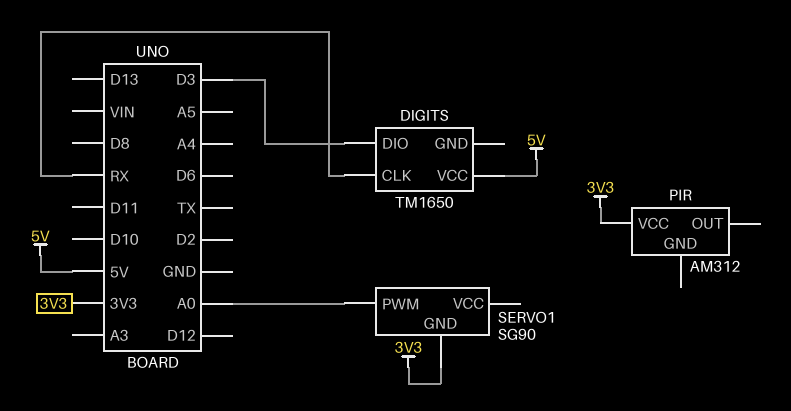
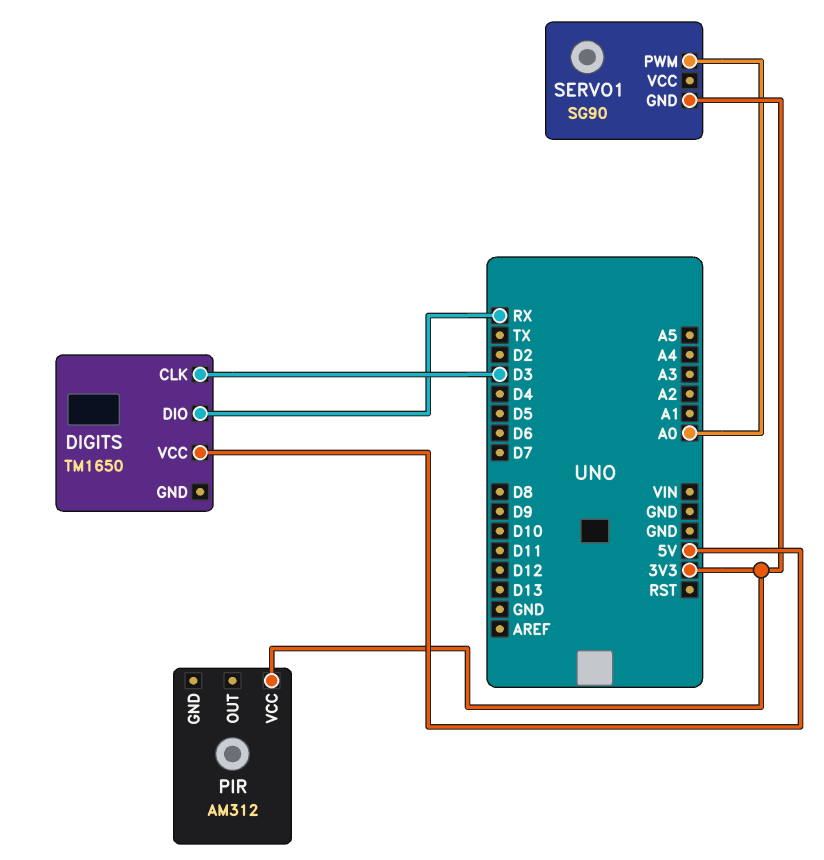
DIGITS pin CLK: RX -> D3
DIGITS pin DIO: D3 -> RX

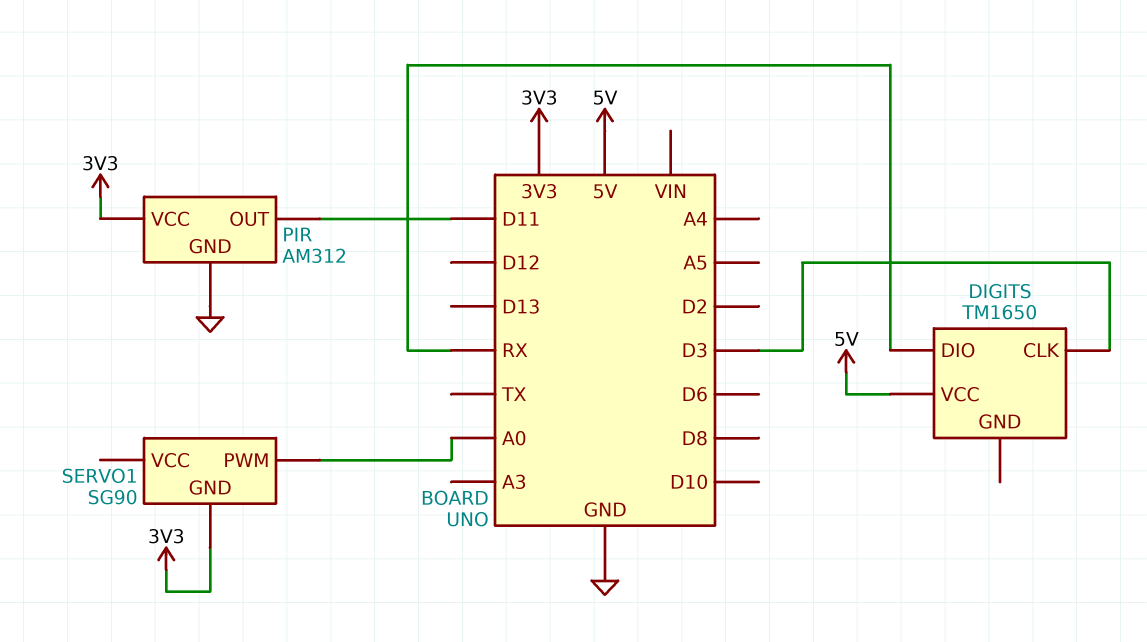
PIR pin GND: none -> GND
PIR pin OUT: none -> D11

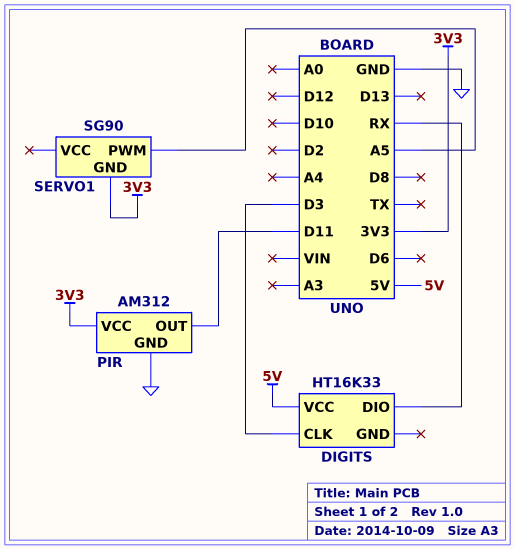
DIGITS: TM1650 -> HT16K33
SERVO1 pin PWM: A0 -> A5

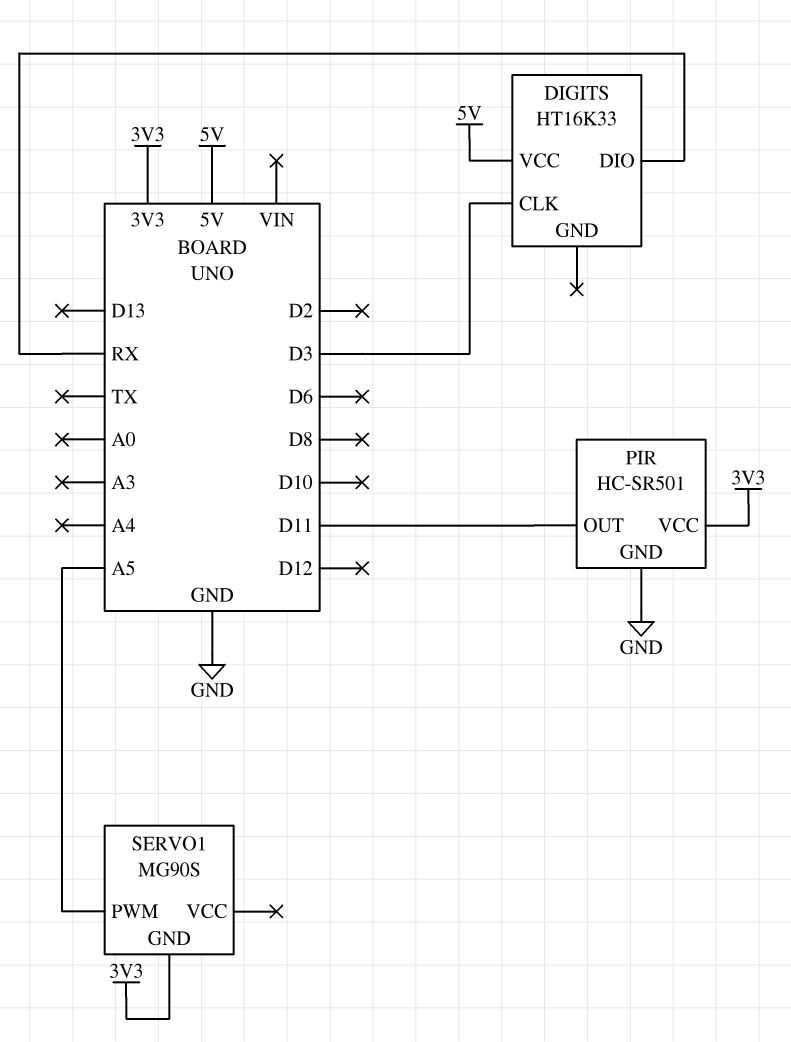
PIR: AM312 -> HC-SR501
SERVO1: SG90 -> MG90S

